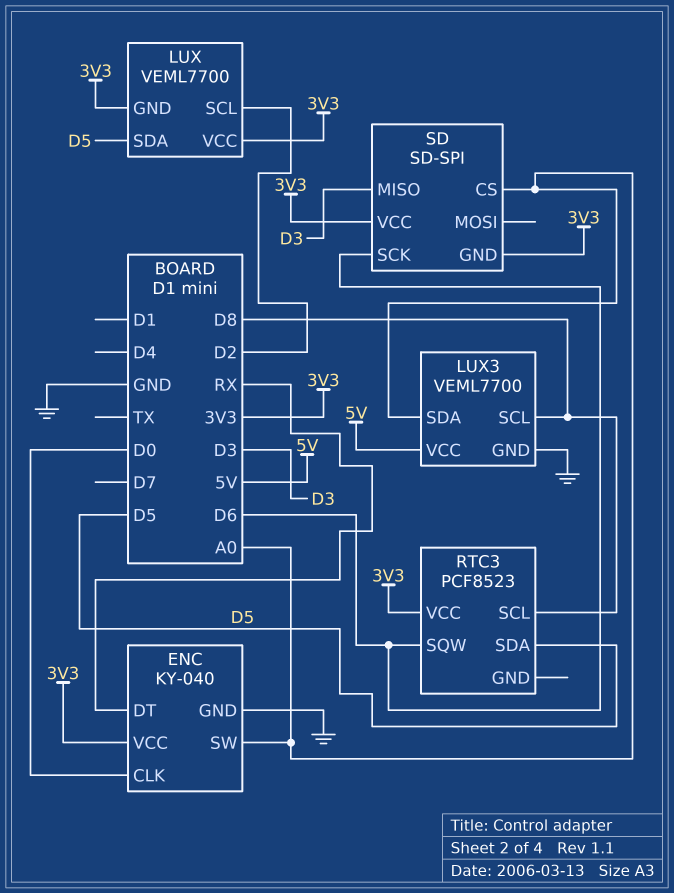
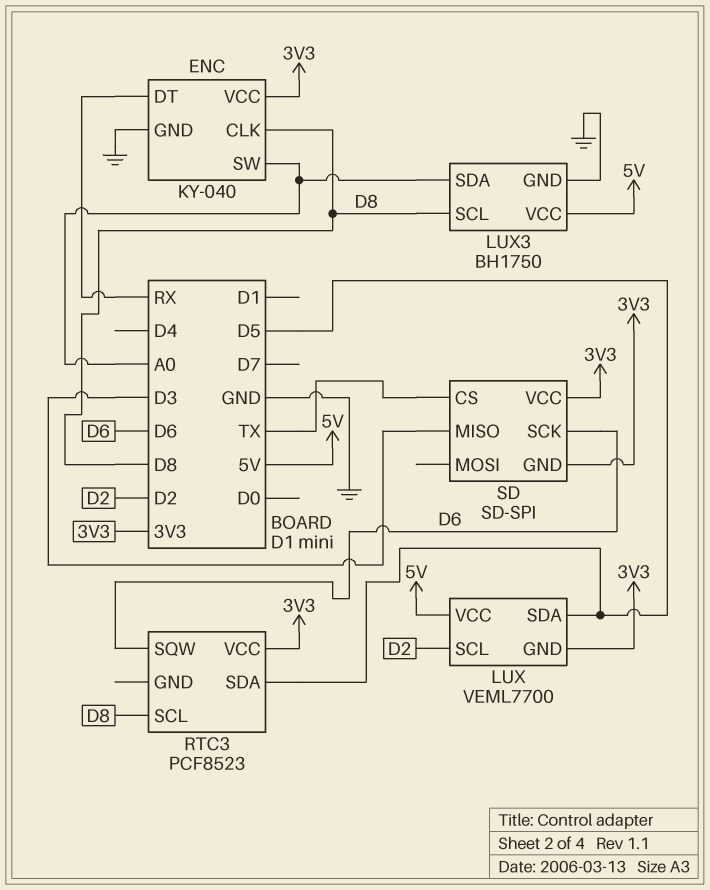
ENC pin CLK: D0 -> D8
LUX pin VCC: 3V3 -> 5V
LUX3: VEML7700 -> BH1750
SD pin CS: A0 -> TX

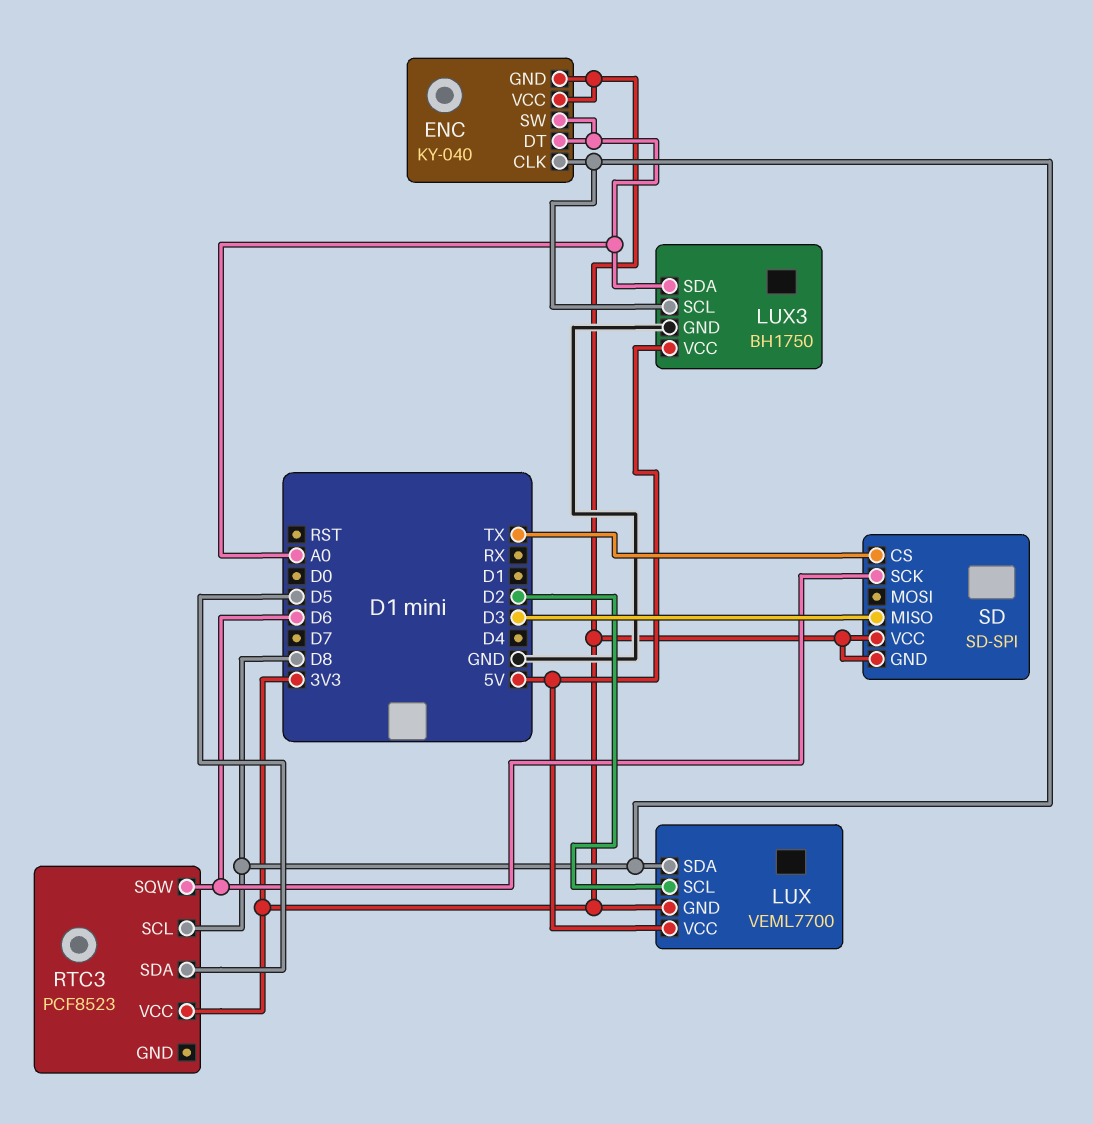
ENC pin DT: RX -> A0
ENC pin GND: GND -> 3V3
LUX pin SDA: D5 -> D8

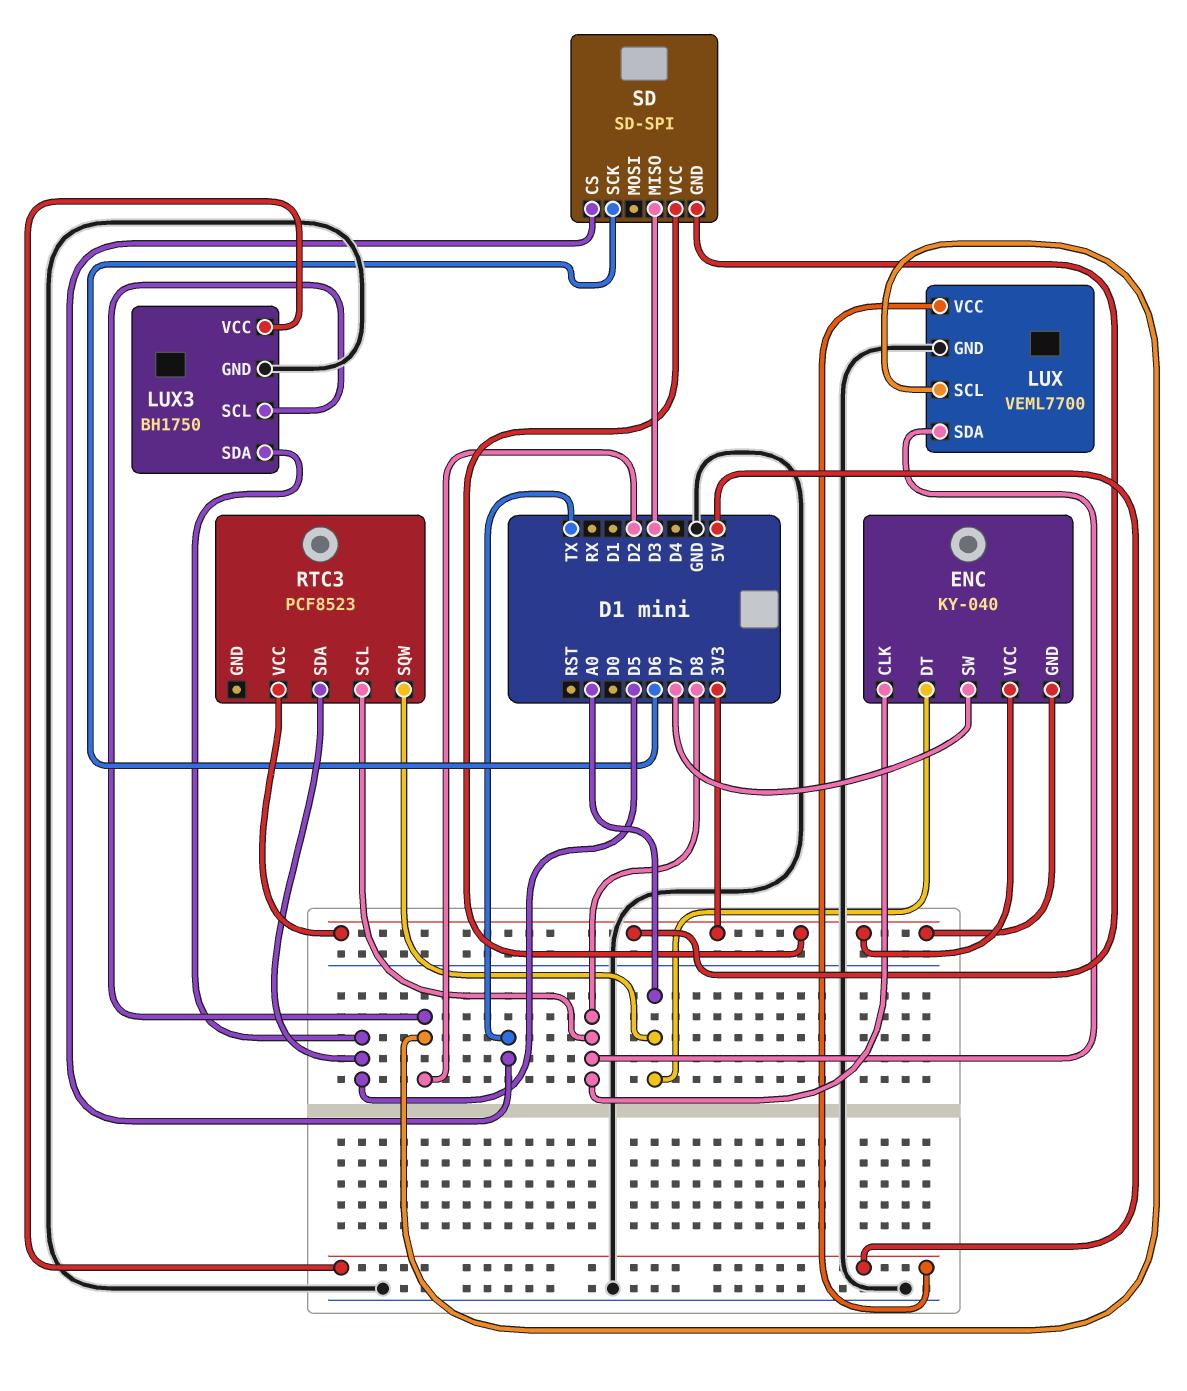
ENC pin SW: A0 -> D7
LUX pin GND: 3V3 -> GND
LUX3 pin SCL: D8 -> D2
LUX3 pin SDA: A0 -> D5
RTC3 pin SQW: D6 -> A0

